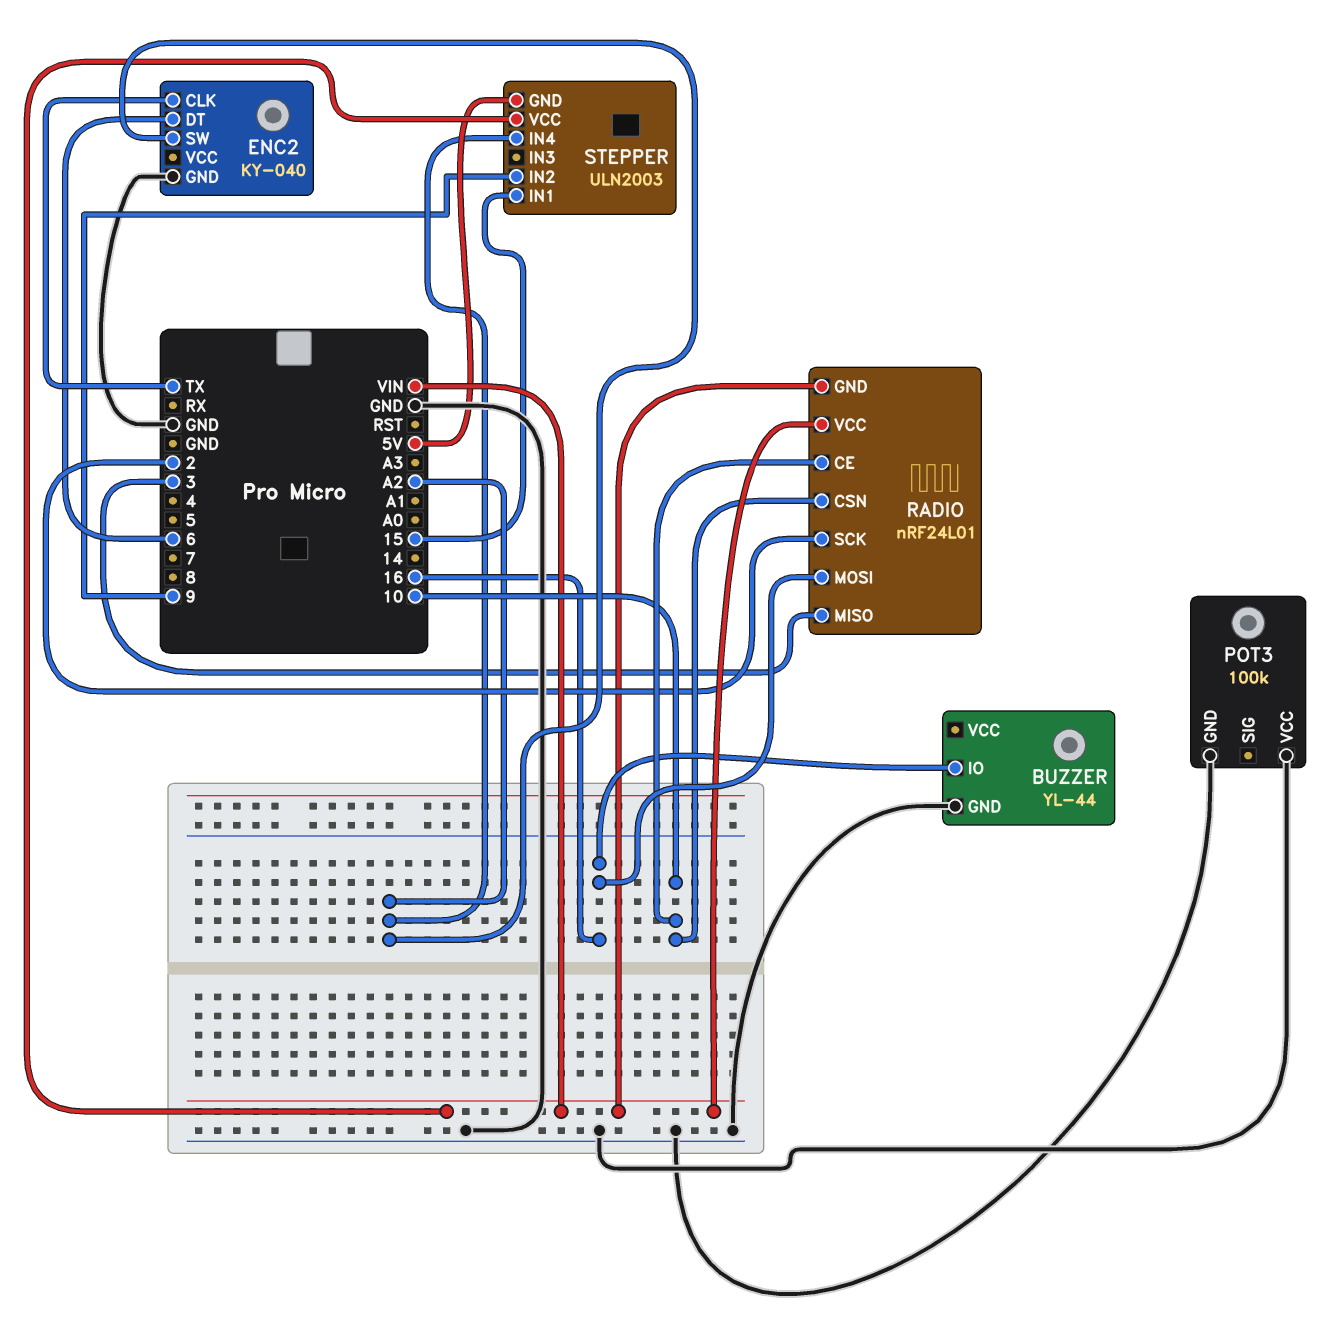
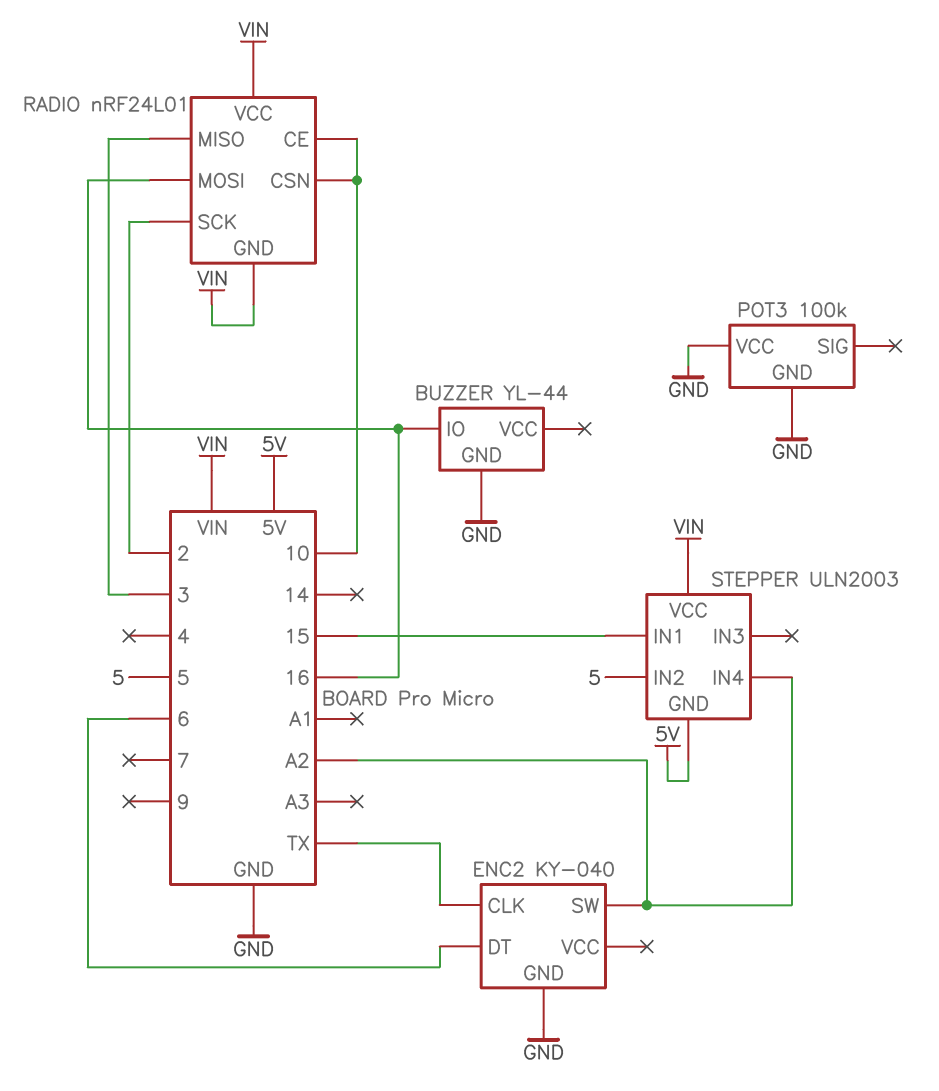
STEPPER pin IN2: 9 -> 5

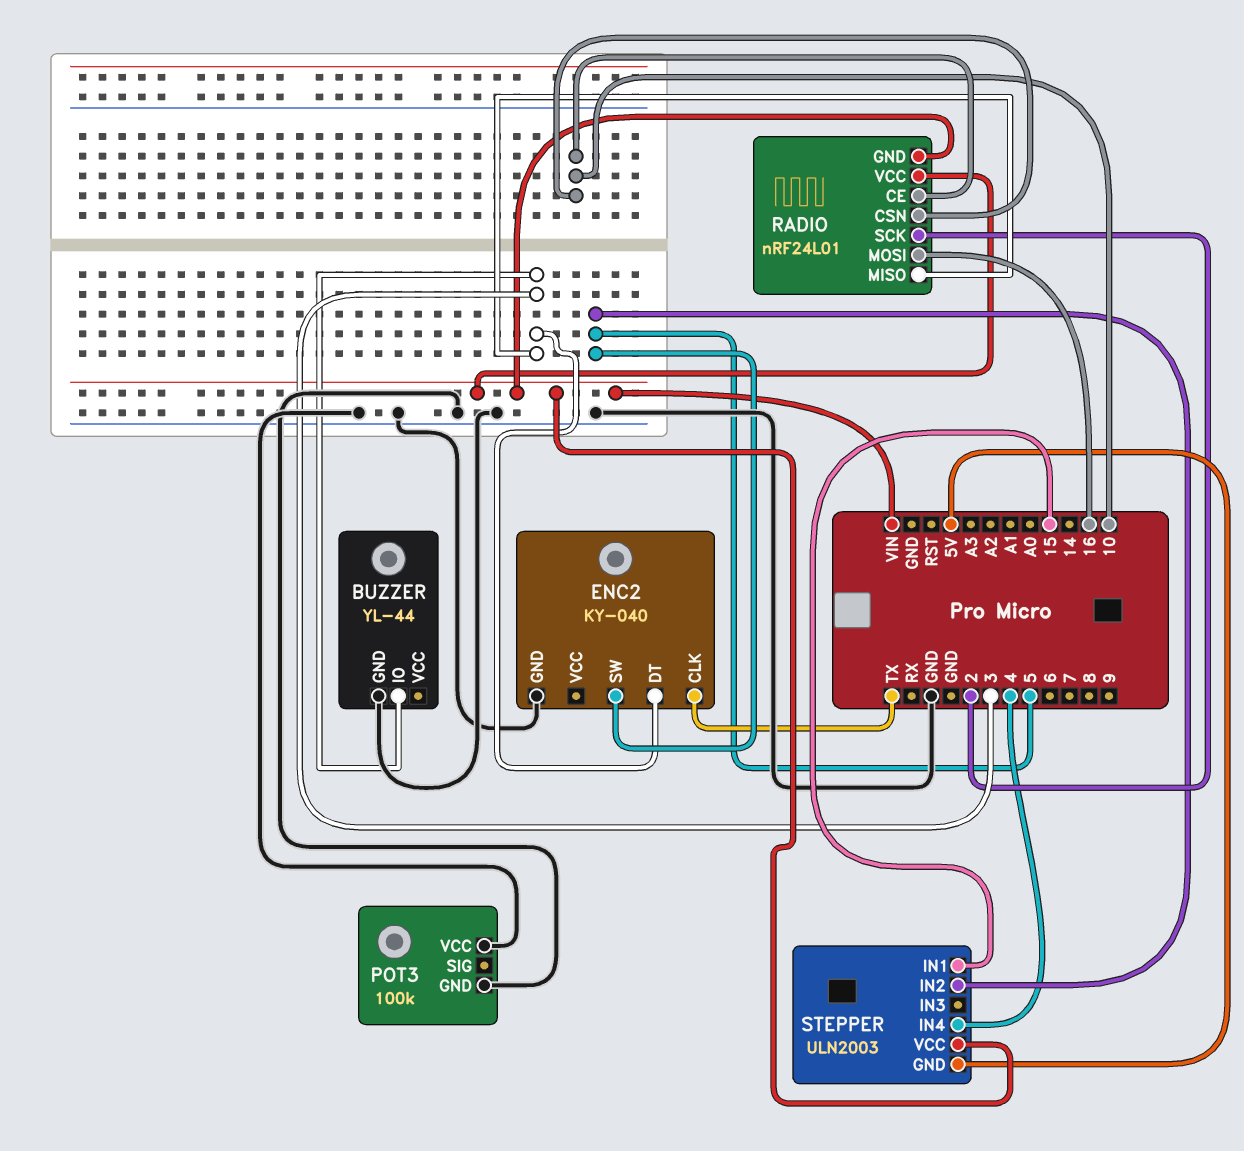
BUZZER pin IO: 16 -> 3
ENC2 pin DT: 6 -> 3
ENC2 pin SW: A2 -> 5
STEPPER pin IN4: A2 -> 4

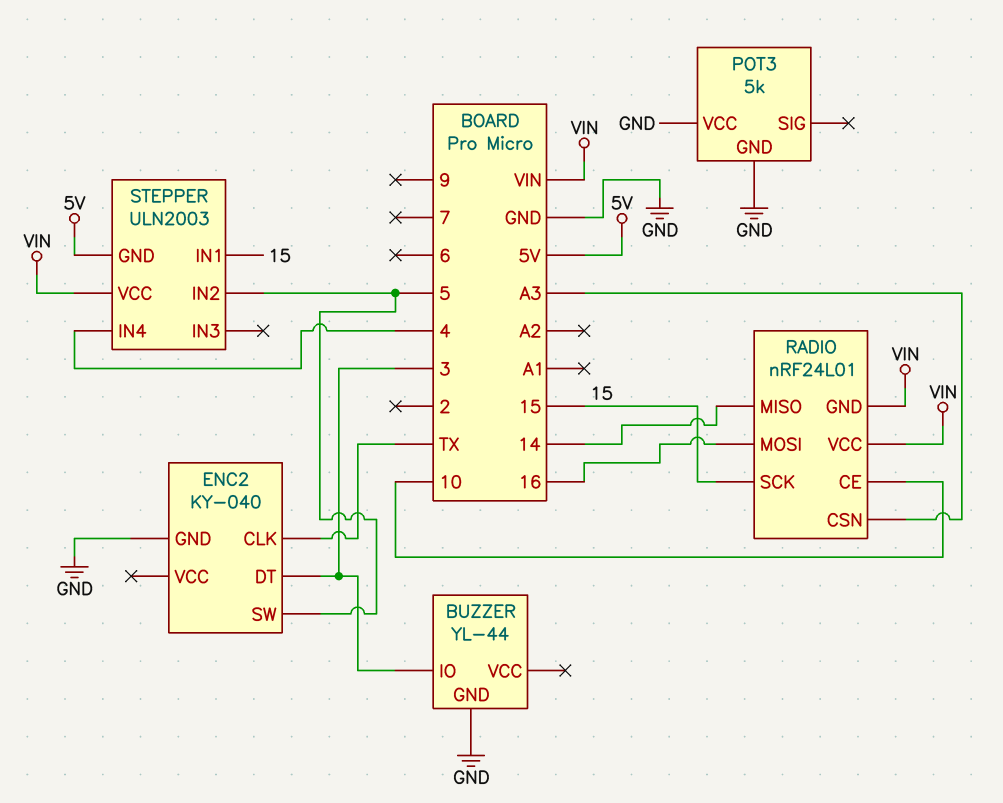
POT3: 100k -> 5k
RADIO pin CSN: 10 -> A3
RADIO pin MISO: 3 -> 14
RADIO pin SCK: 2 -> 15

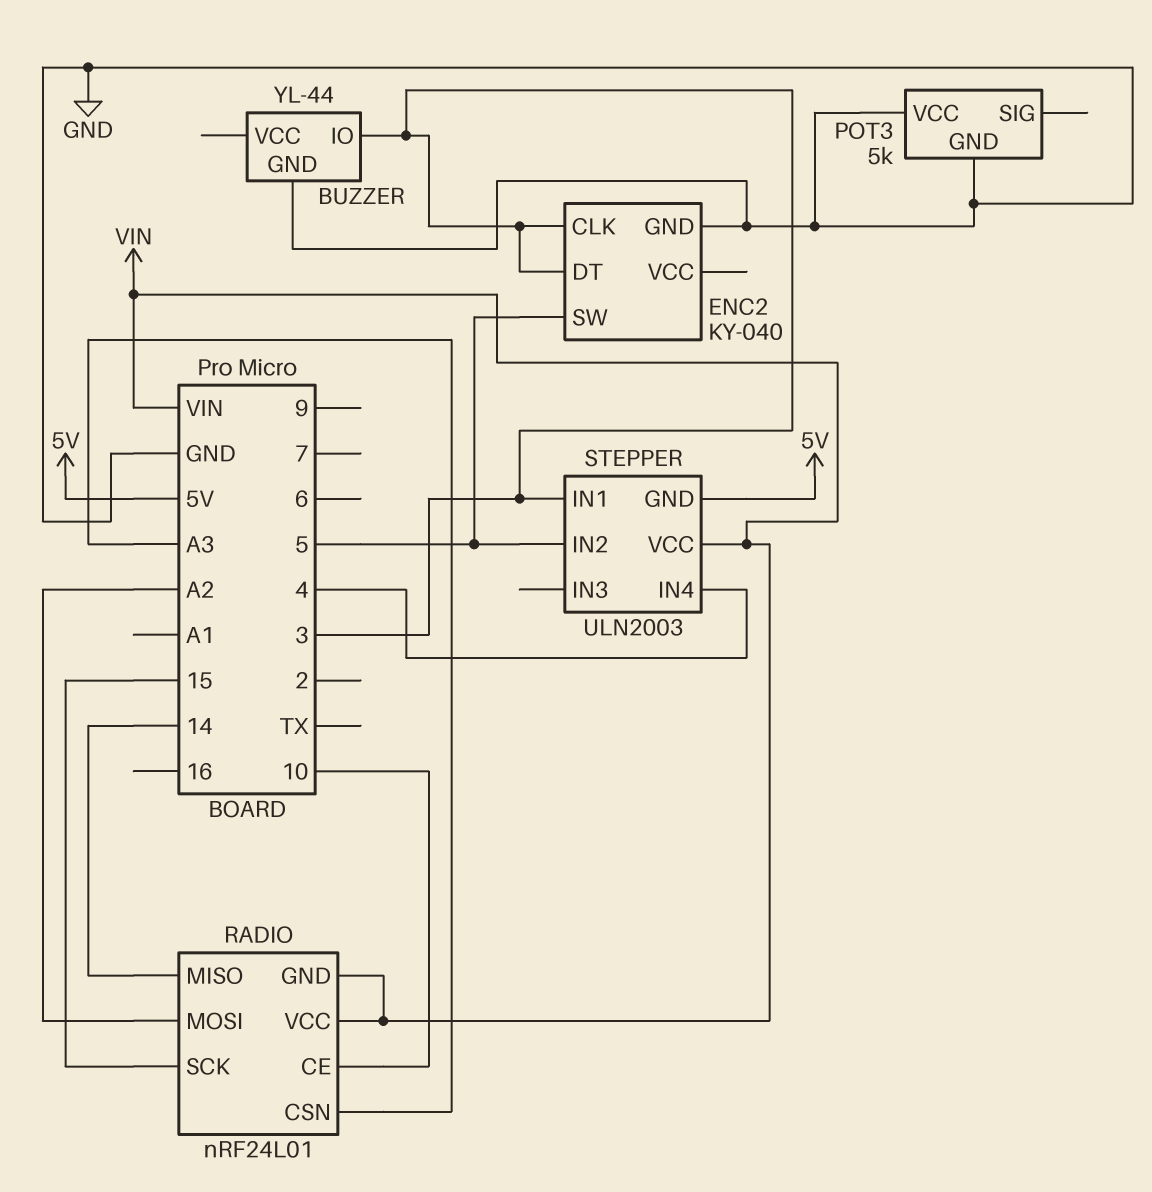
ENC2 pin CLK: TX -> 3
RADIO pin MOSI: 16 -> A2
STEPPER pin IN1: 15 -> 3

